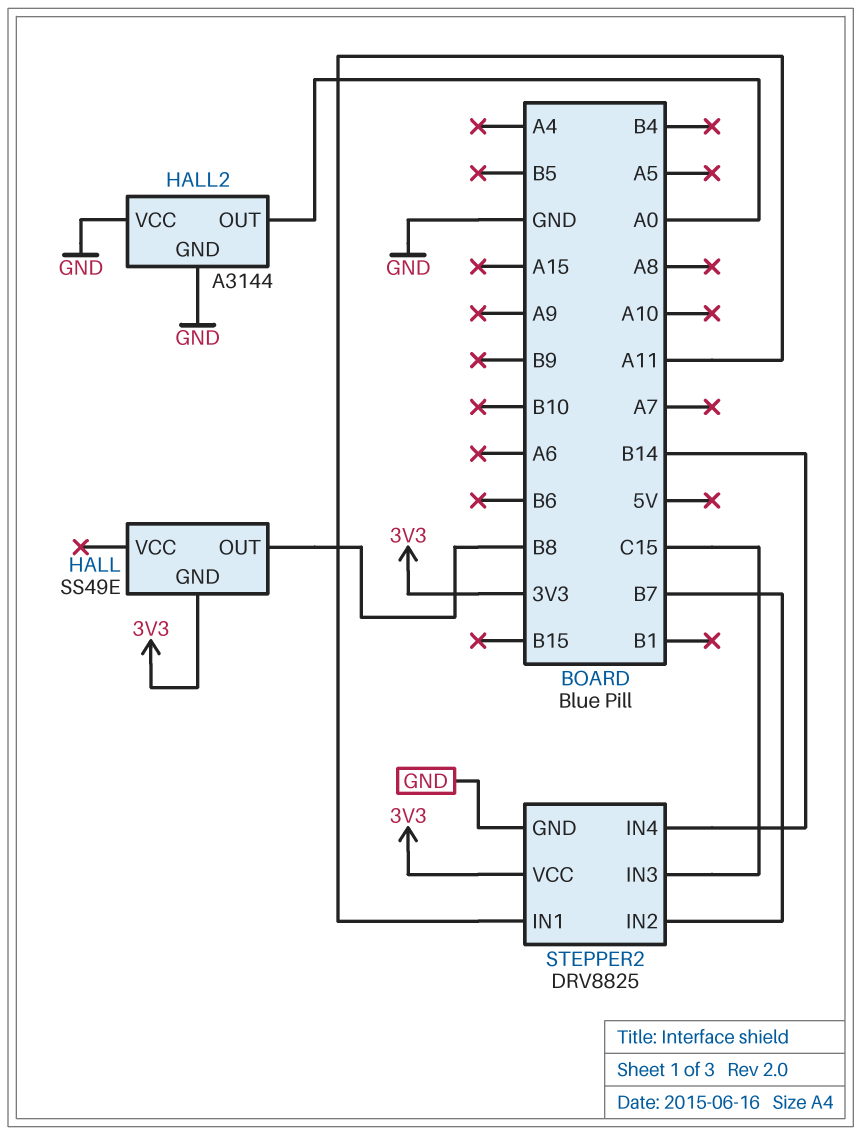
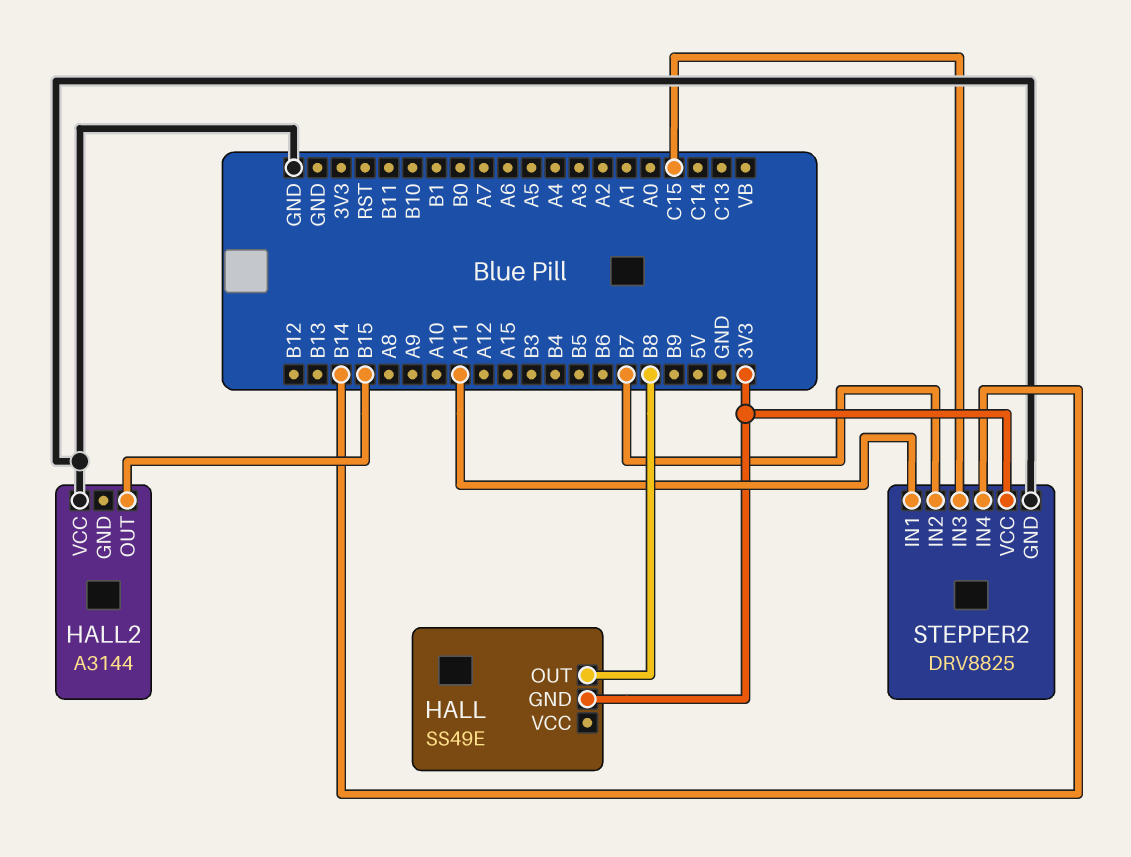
HALL2 pin GND: GND -> none
HALL2 pin OUT: A0 -> B15

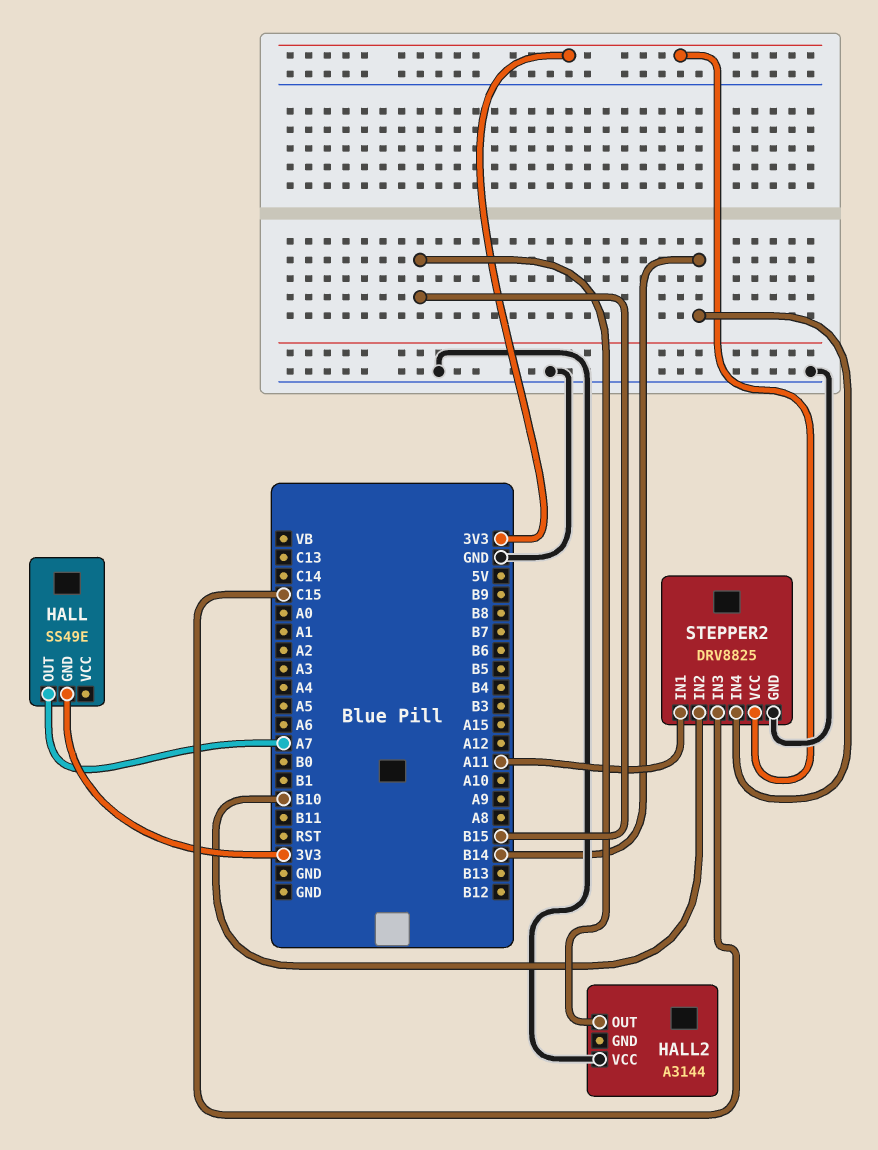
HALL pin OUT: B8 -> A7
STEPPER2 pin IN2: B7 -> B10

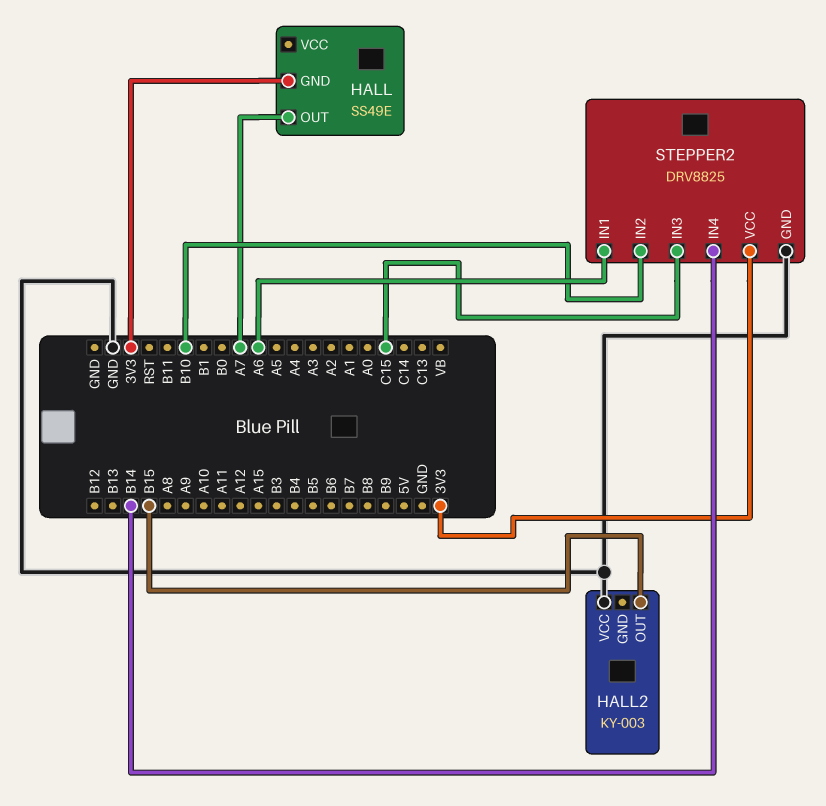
HALL2: A3144 -> KY-003
STEPPER2 pin IN1: A11 -> A6

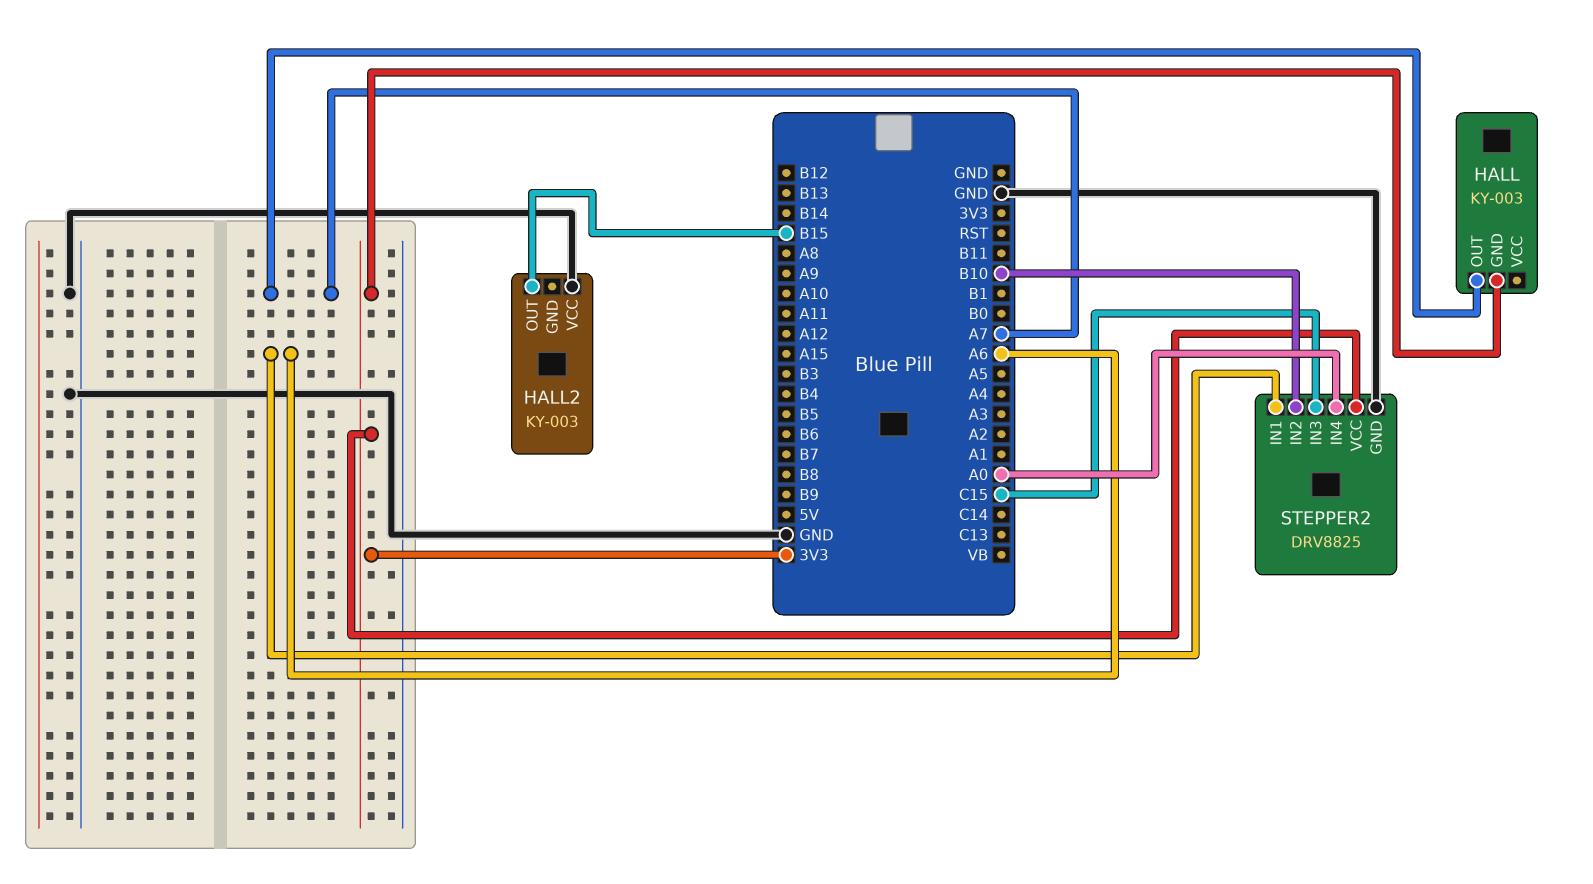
HALL: SS49E -> KY-003
STEPPER2 pin IN4: B14 -> A0

